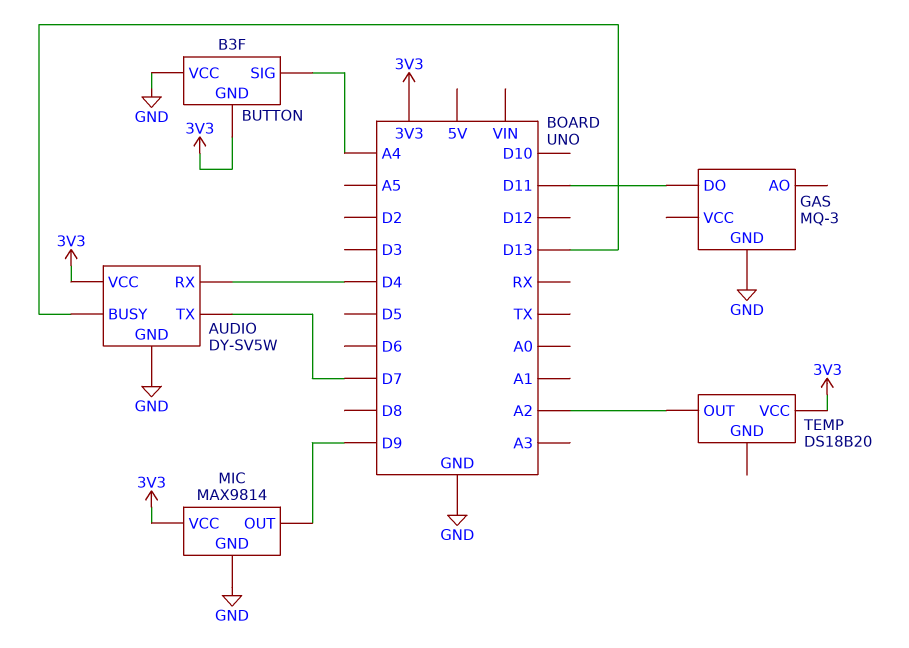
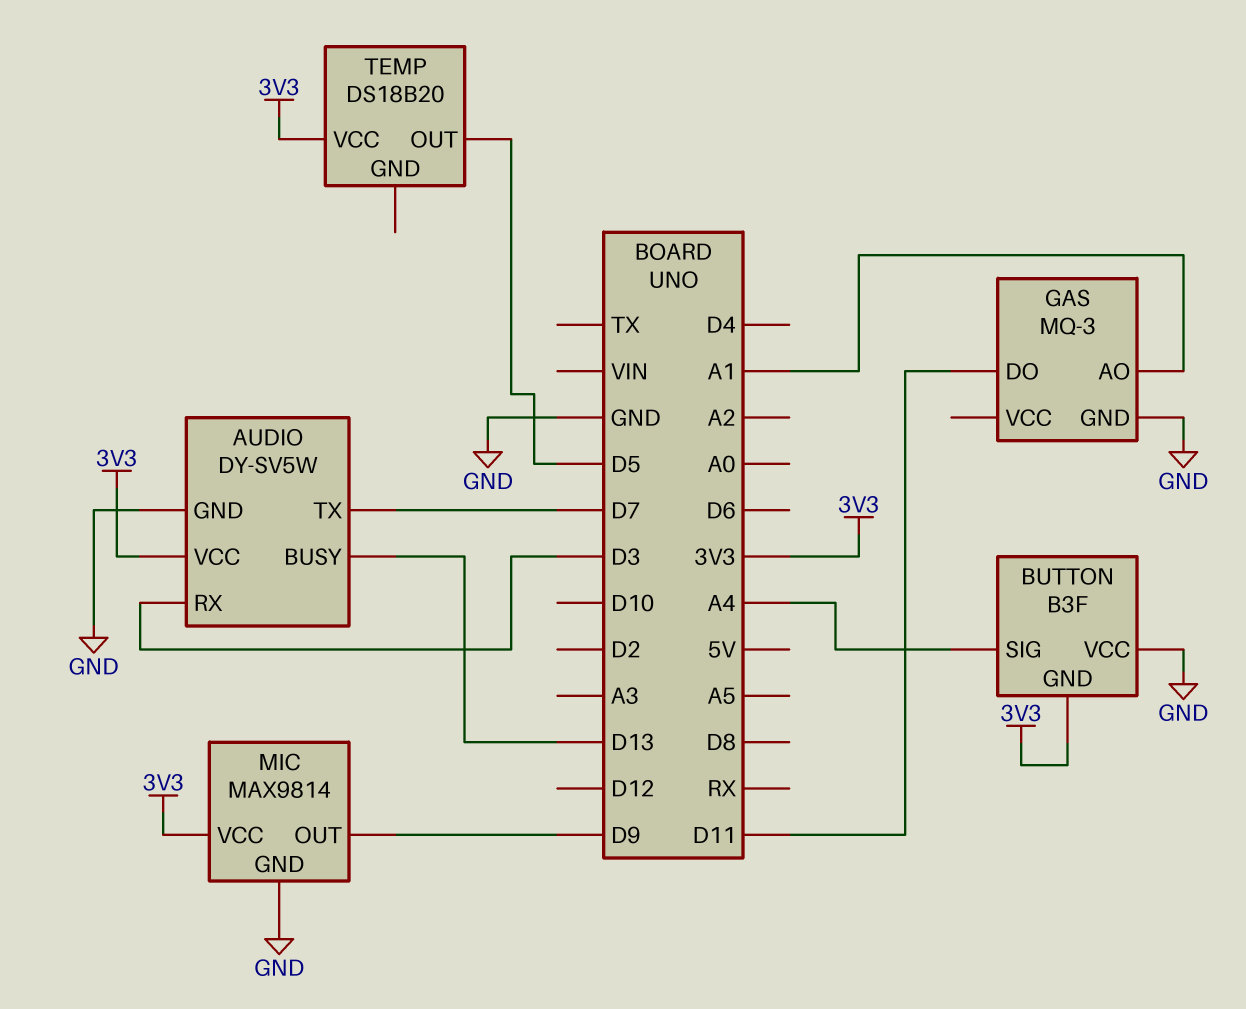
AUDIO pin RX: D4 -> D3
GAS pin AO: none -> A1
TEMP pin OUT: A2 -> D5

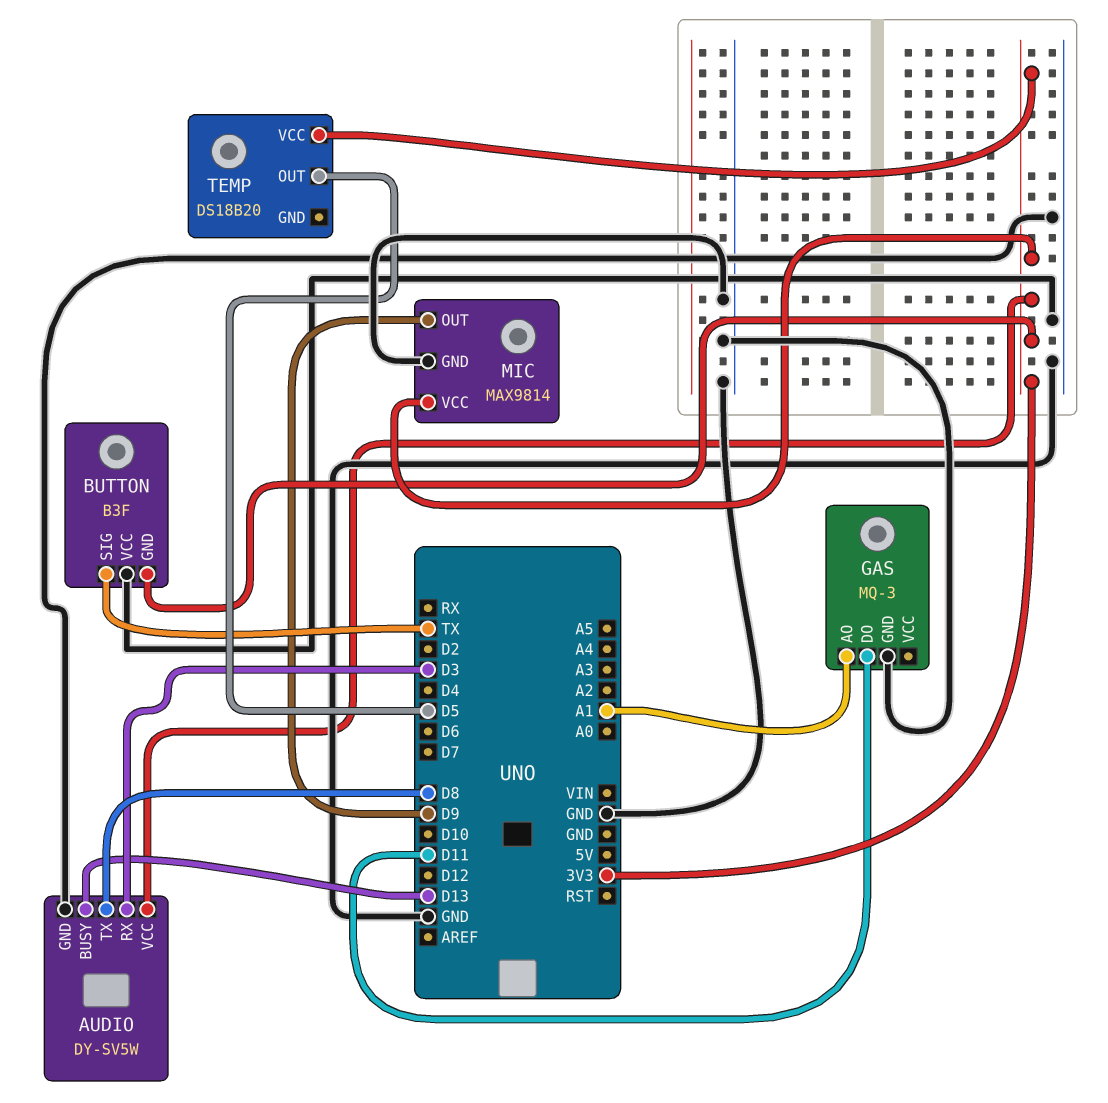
AUDIO pin TX: D7 -> D8
BUTTON pin SIG: A4 -> TX

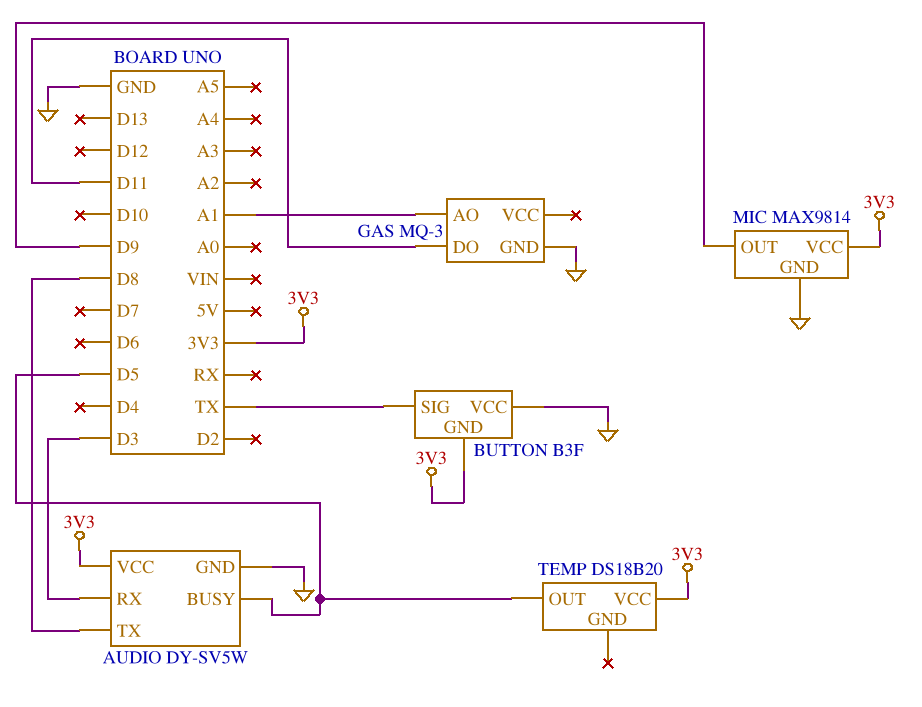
AUDIO pin BUSY: D13 -> D5

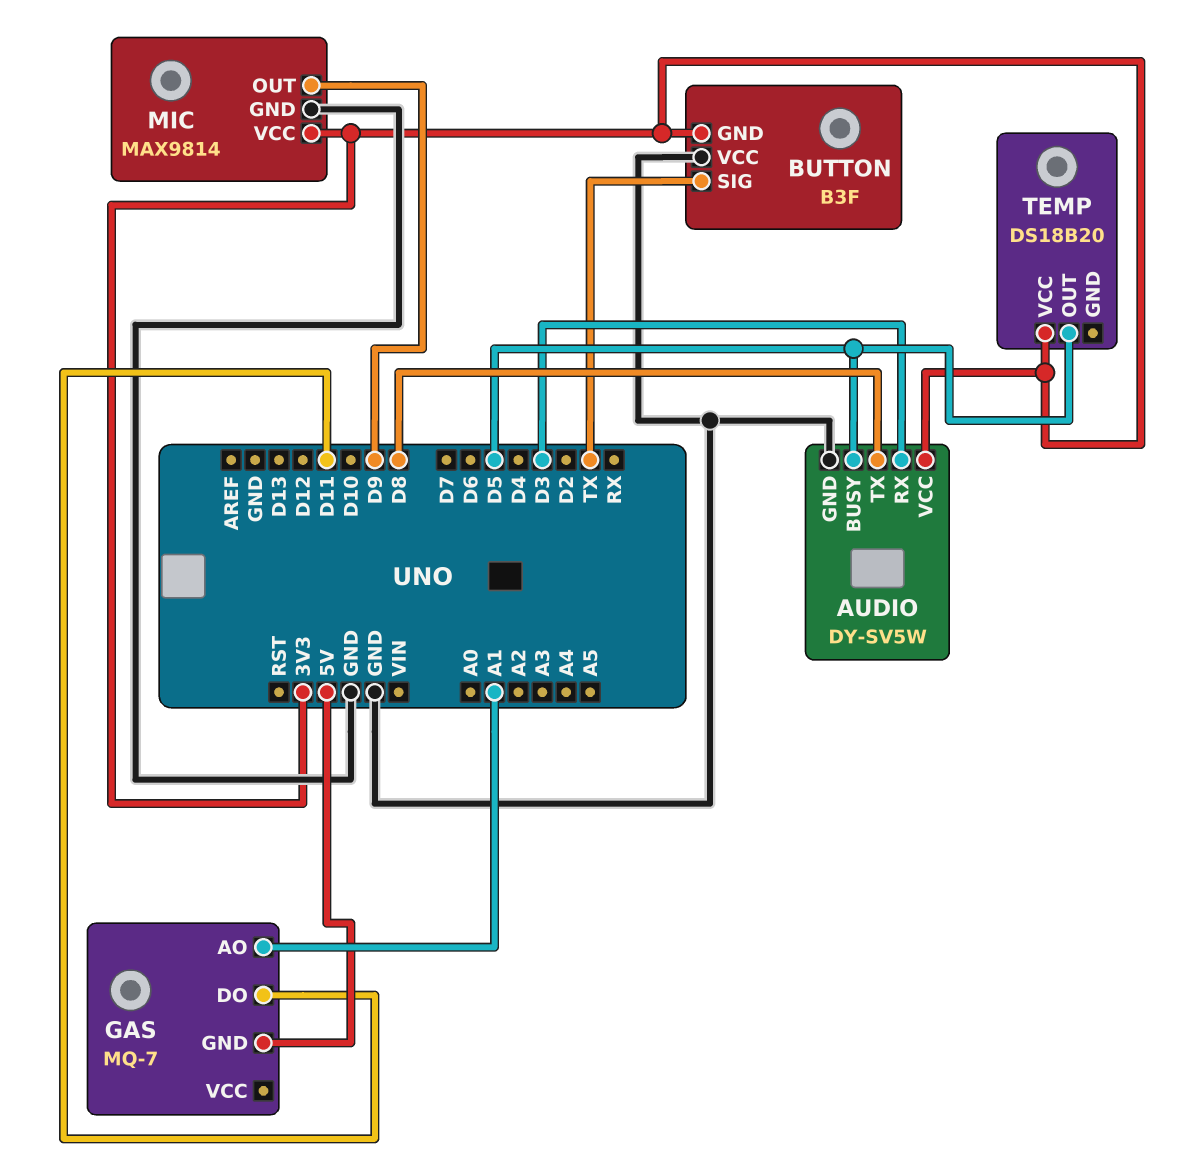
GAS: MQ-3 -> MQ-7
GAS pin GND: GND -> 5V

